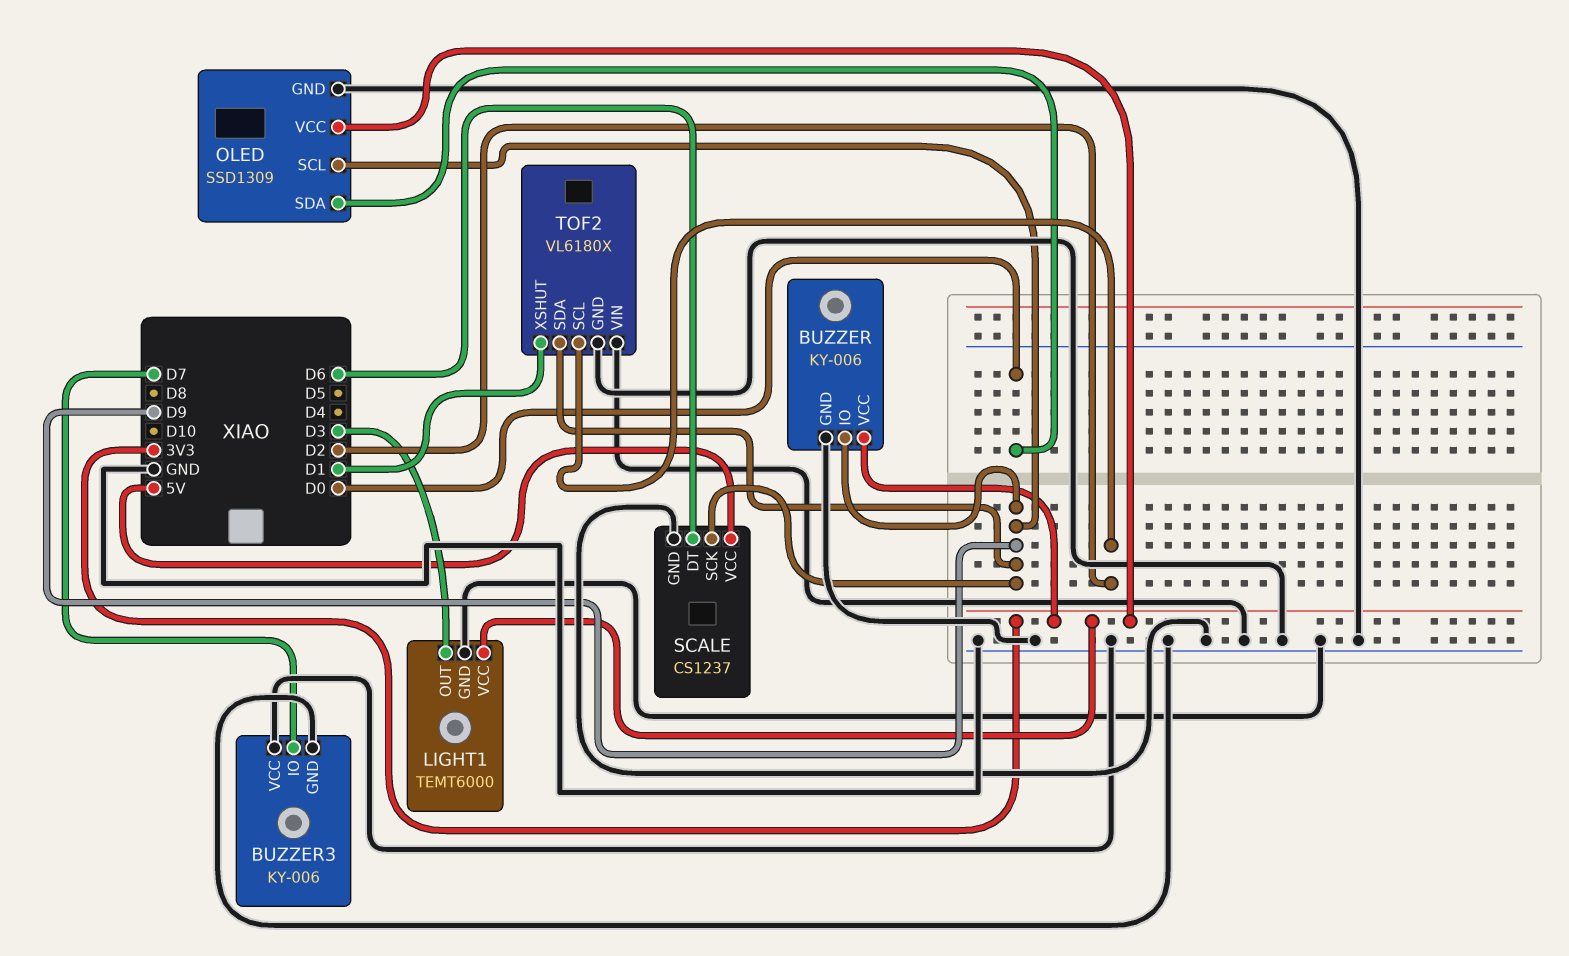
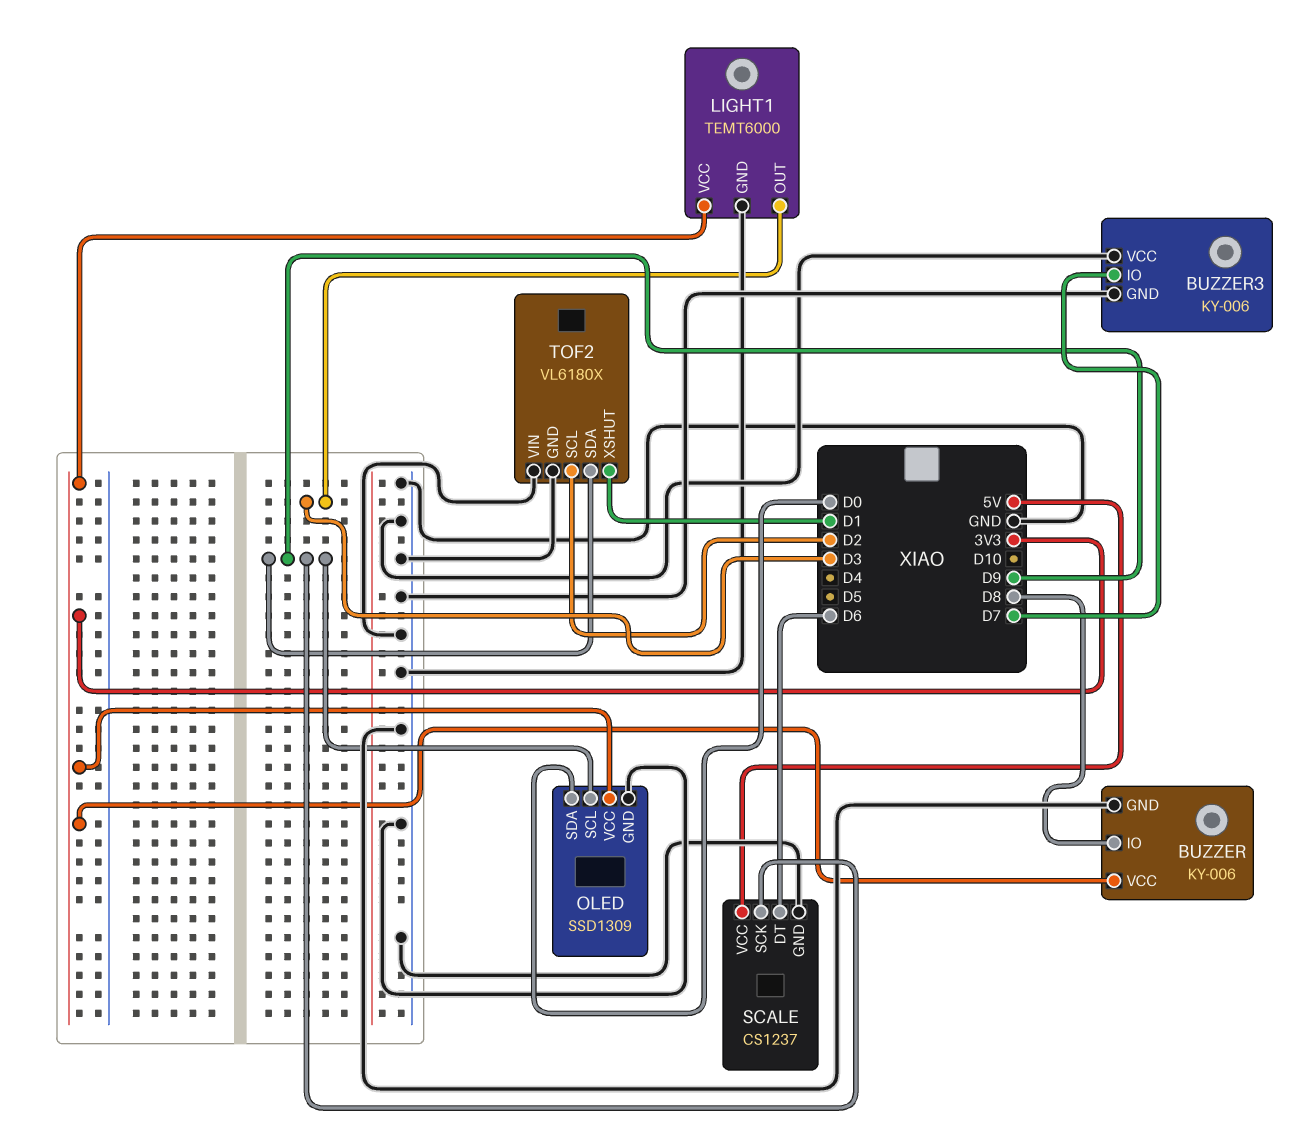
BUZZER pin IO: D9 -> D8

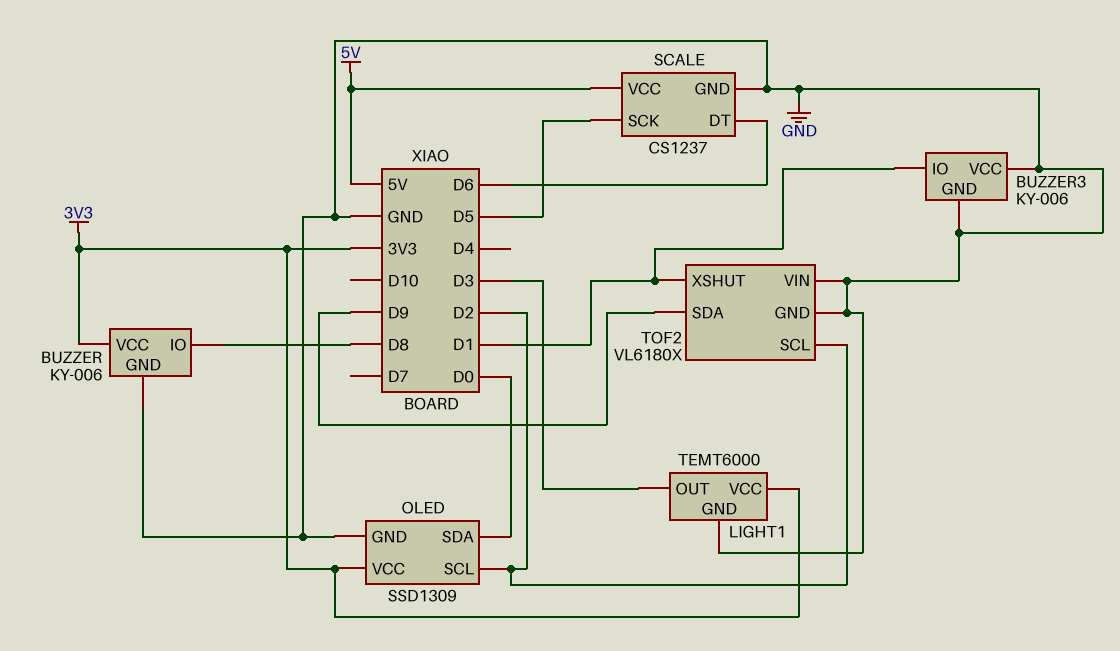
BUZZER3 pin IO: D7 -> D1
OLED pin SCL: D9 -> D2
SCALE pin SCK: D9 -> D5

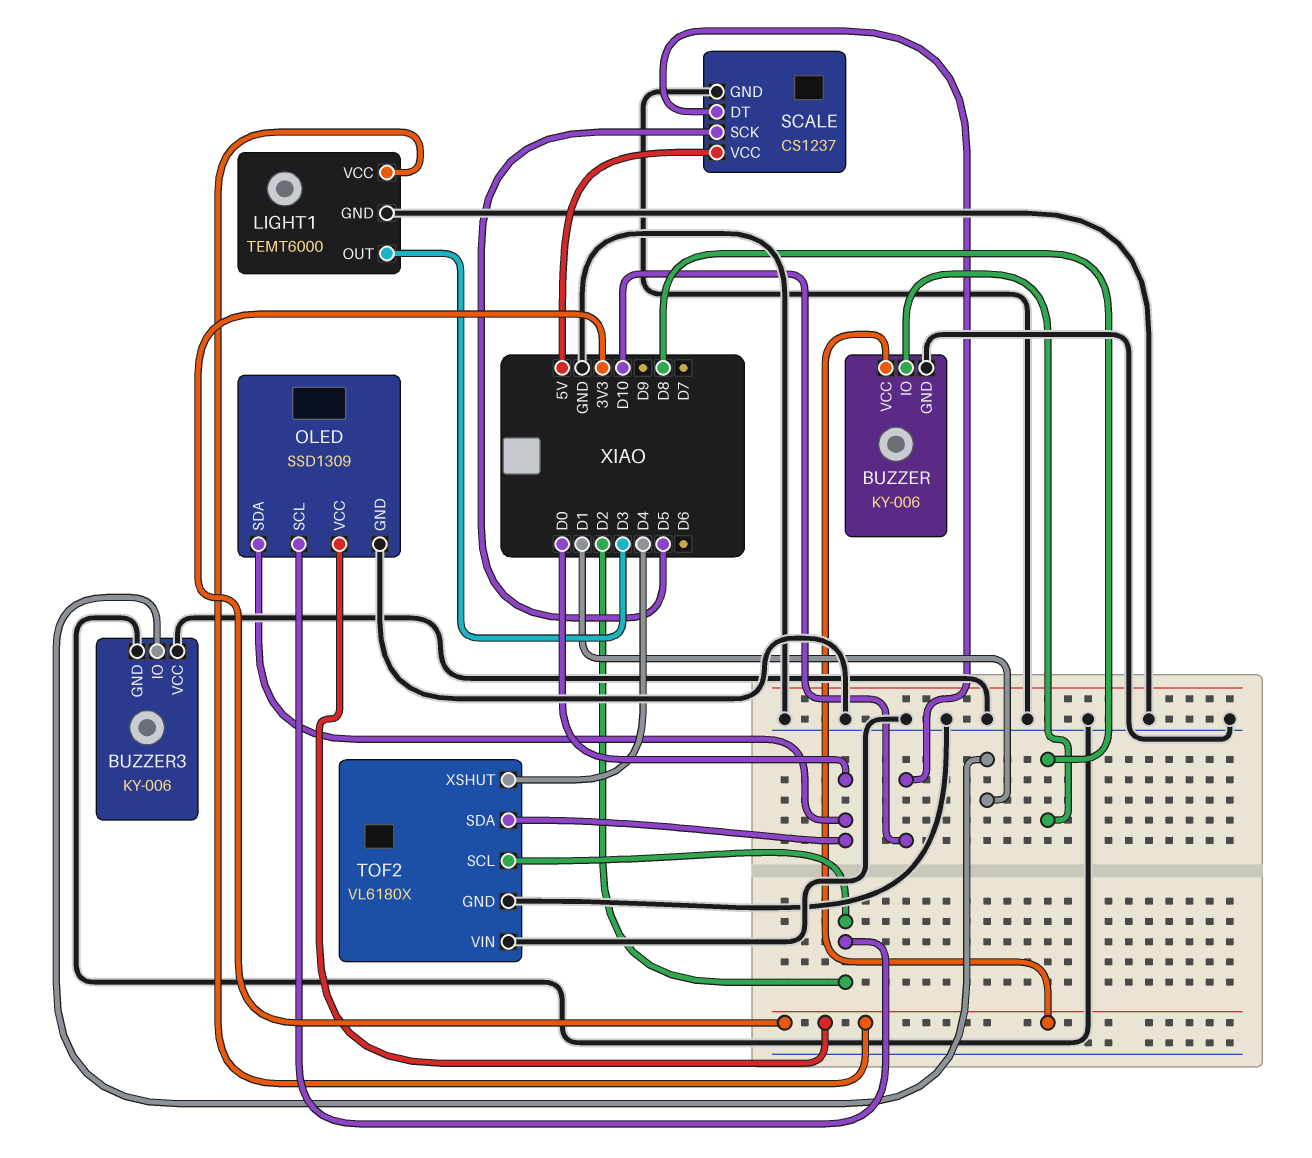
SCALE pin DT: D6 -> D10
TOF2 pin SDA: D9 -> D0
TOF2 pin XSHUT: D1 -> D4

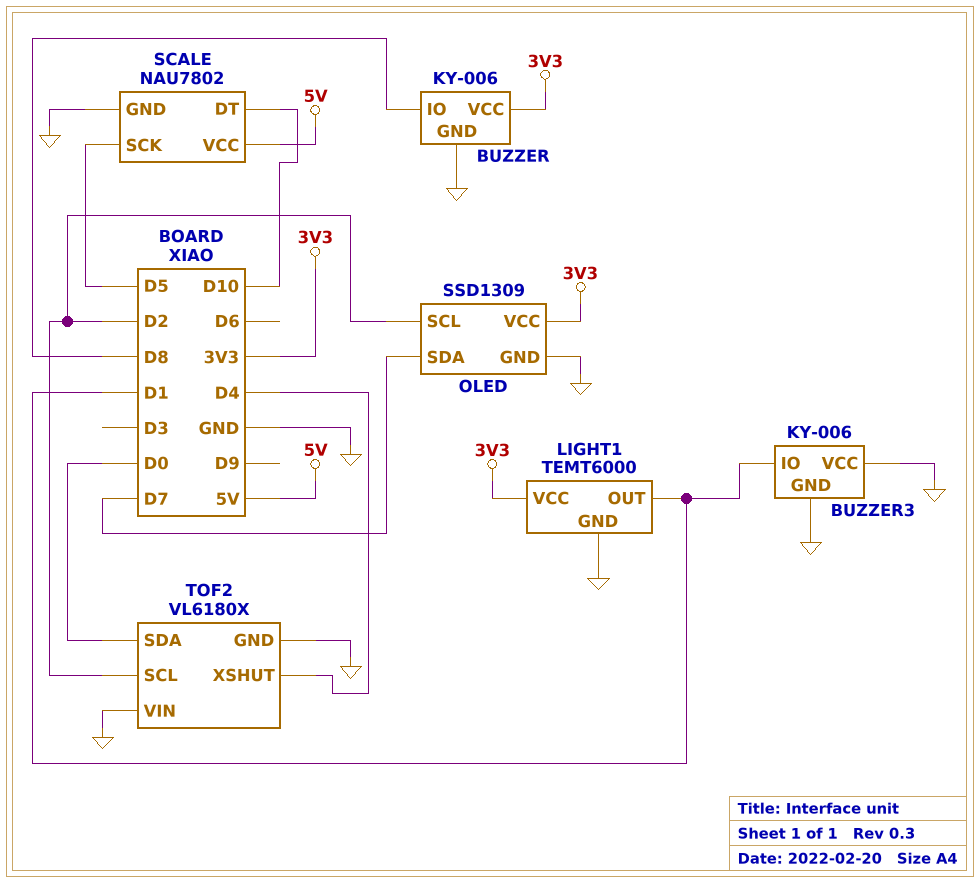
LIGHT1 pin OUT: D3 -> D1
OLED pin SDA: D0 -> D7
SCALE: CS1237 -> NAU7802

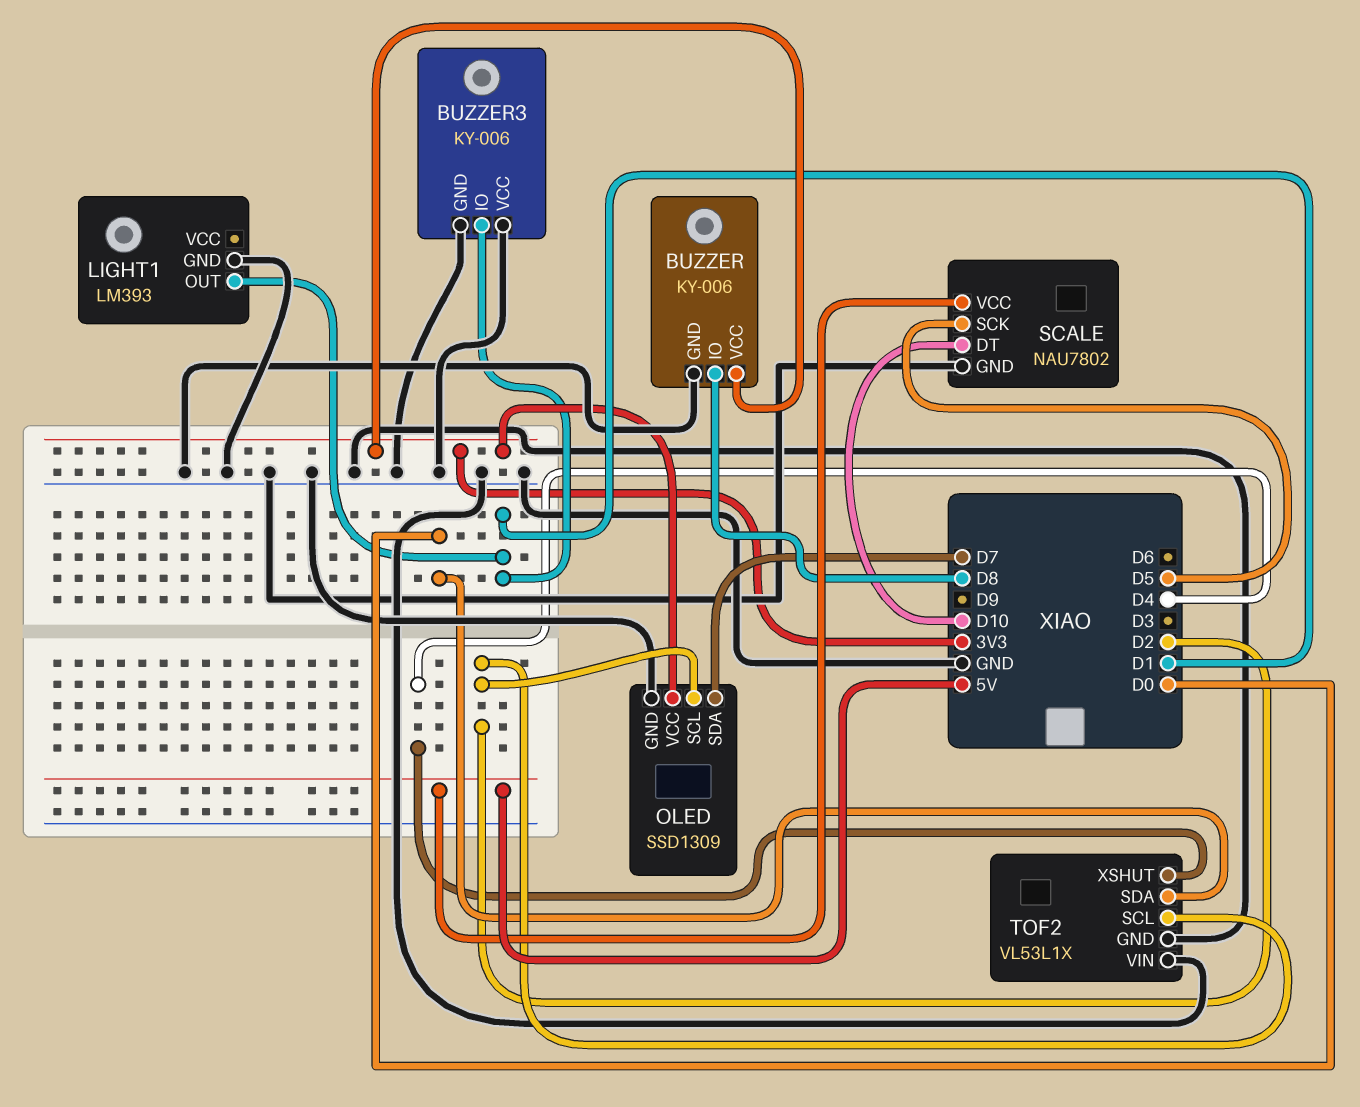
LIGHT1: TEMT6000 -> LM393
LIGHT1 pin VCC: 3V3 -> none
TOF2: VL6180X -> VL53L1X

